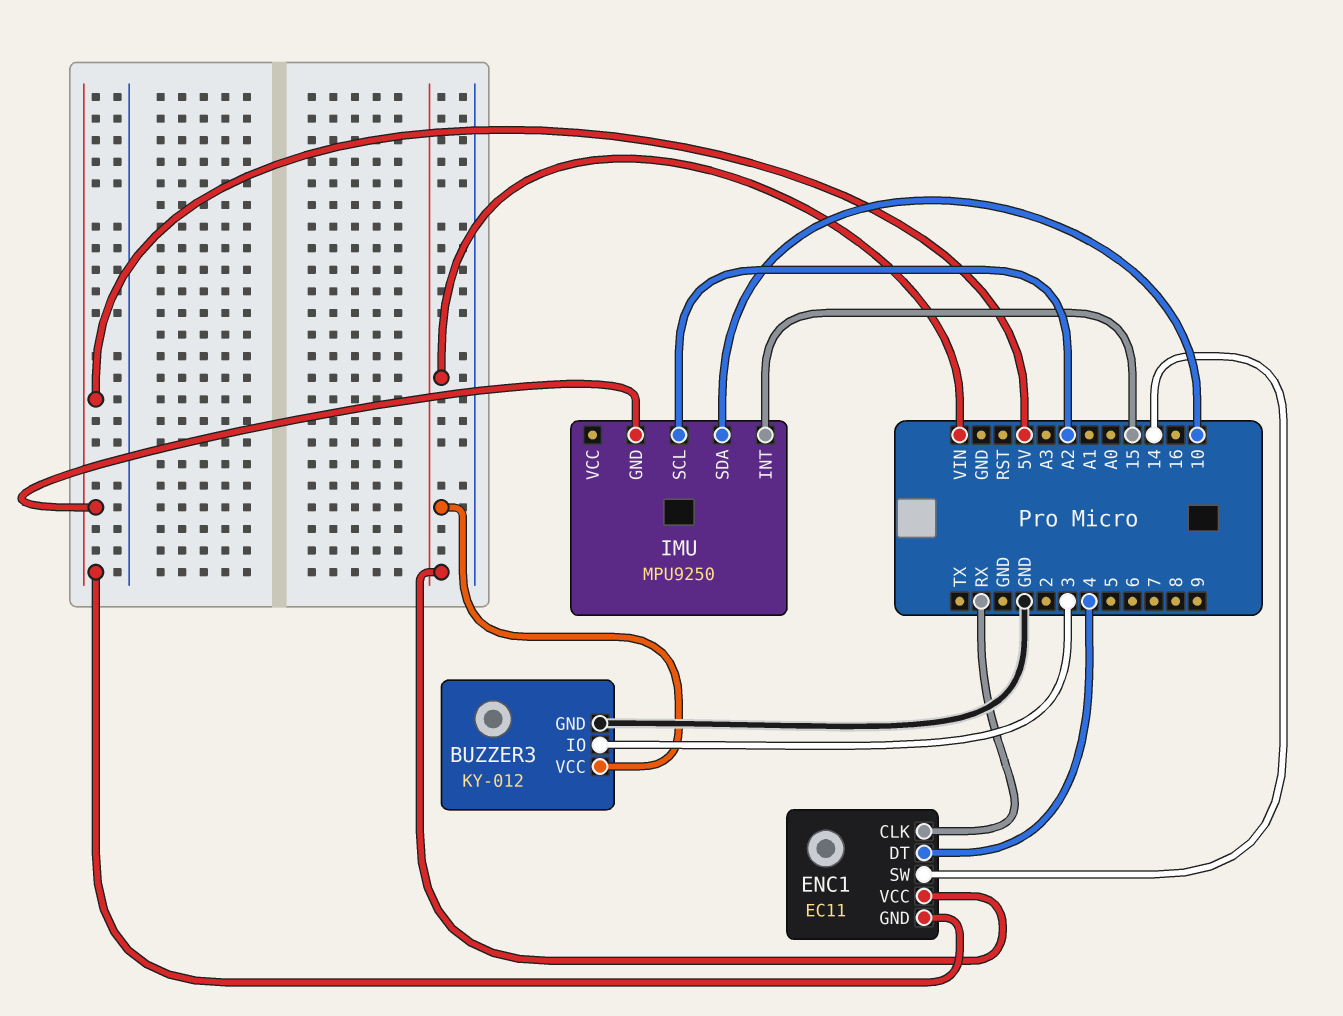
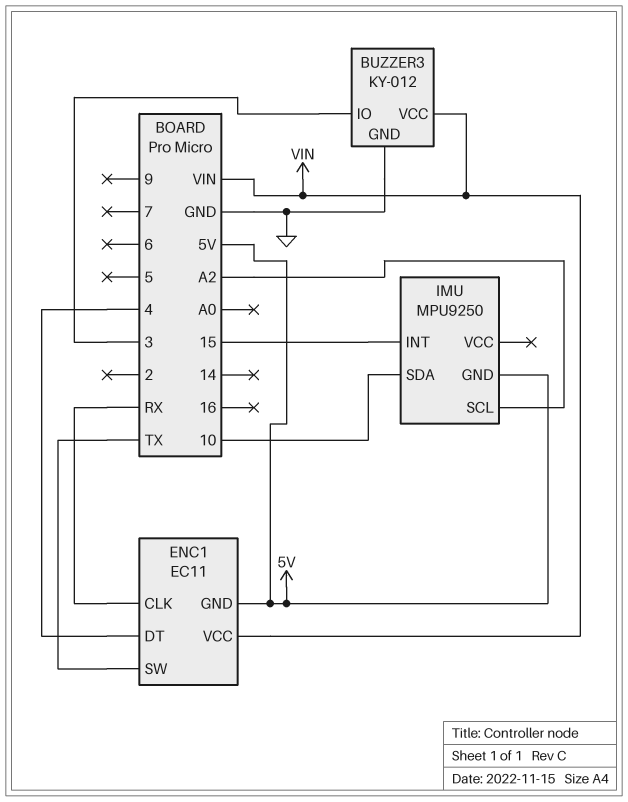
ENC1 pin SW: 14 -> TX

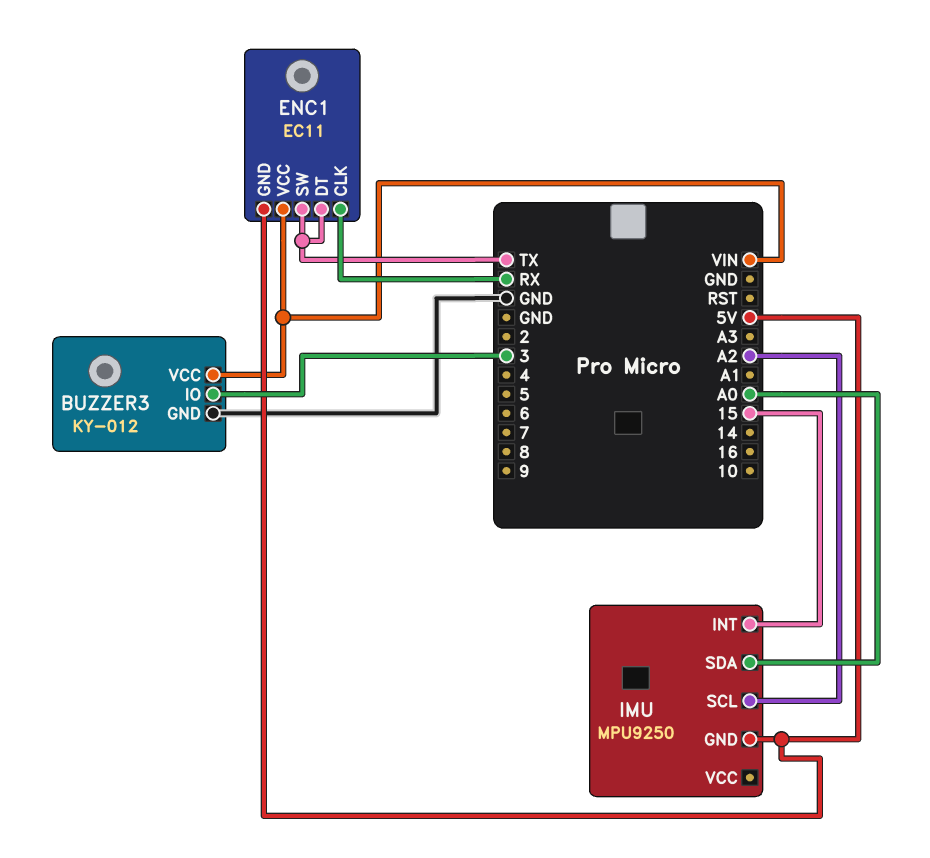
ENC1 pin DT: 4 -> TX
IMU pin SDA: 10 -> A0

